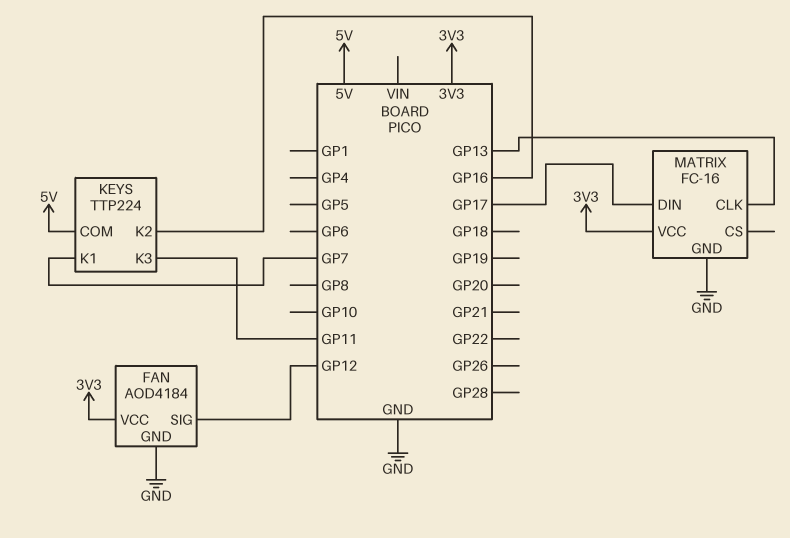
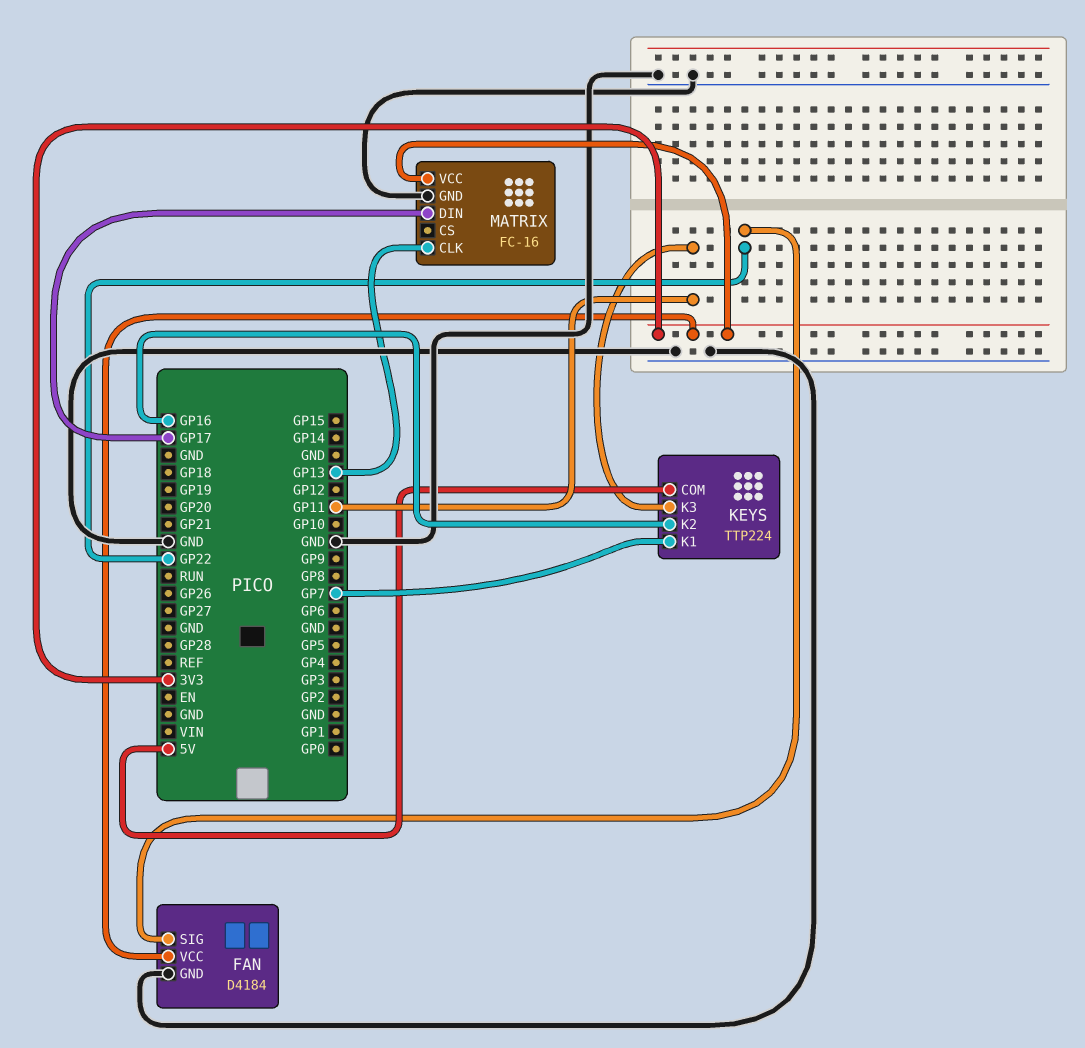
FAN: AOD4184 -> D4184
FAN pin SIG: GP12 -> GP22

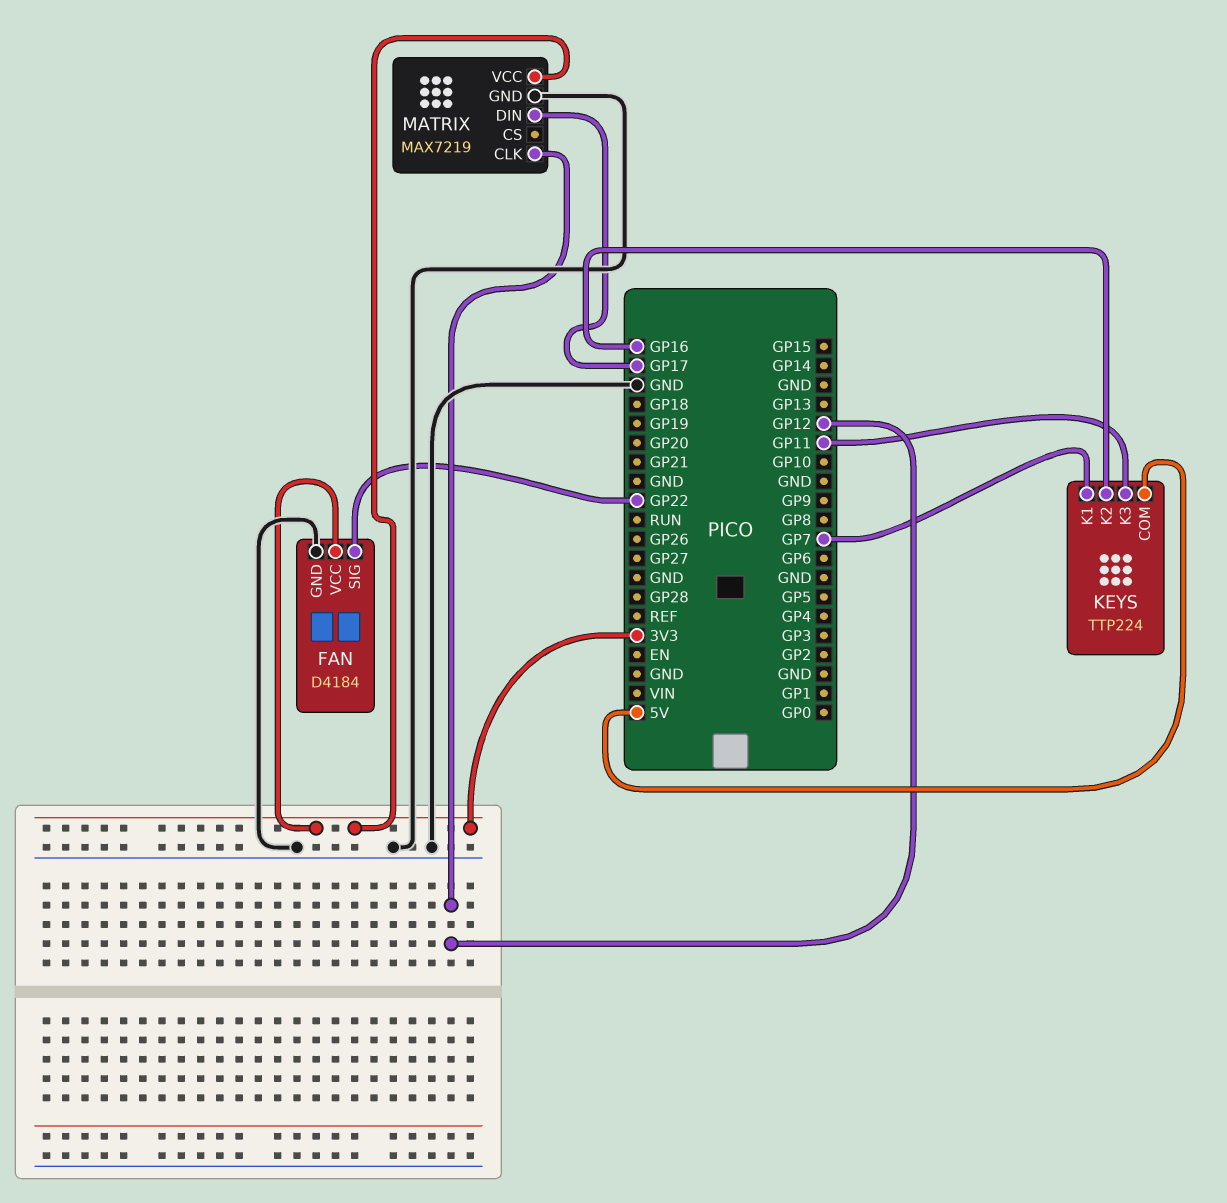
MATRIX: FC-16 -> MAX7219
MATRIX pin CLK: GP13 -> GP12

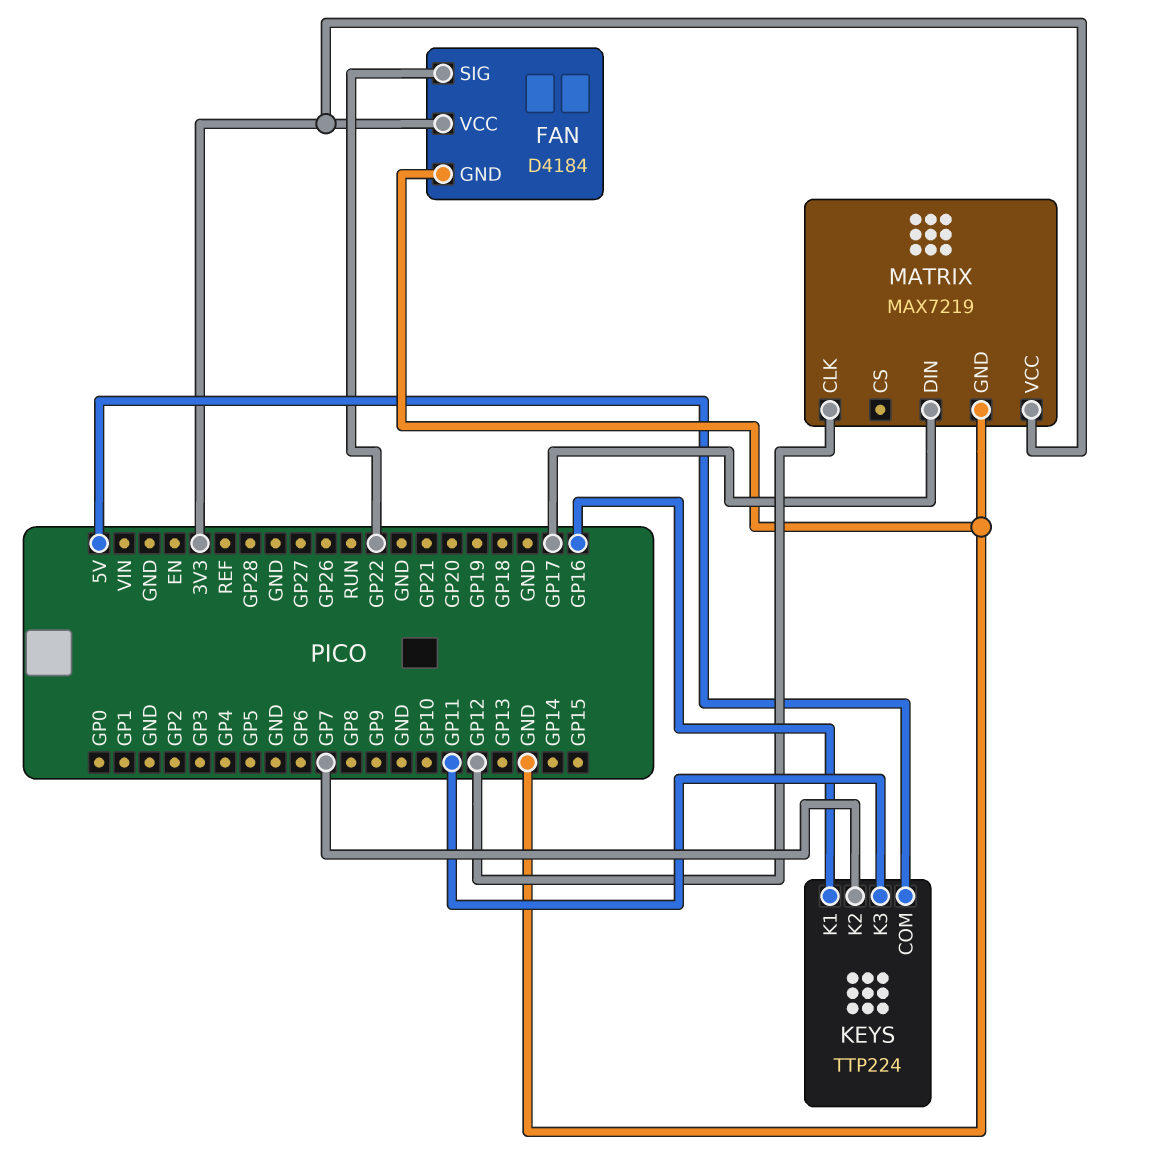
KEYS pin K1: GP7 -> GP16
KEYS pin K2: GP16 -> GP7

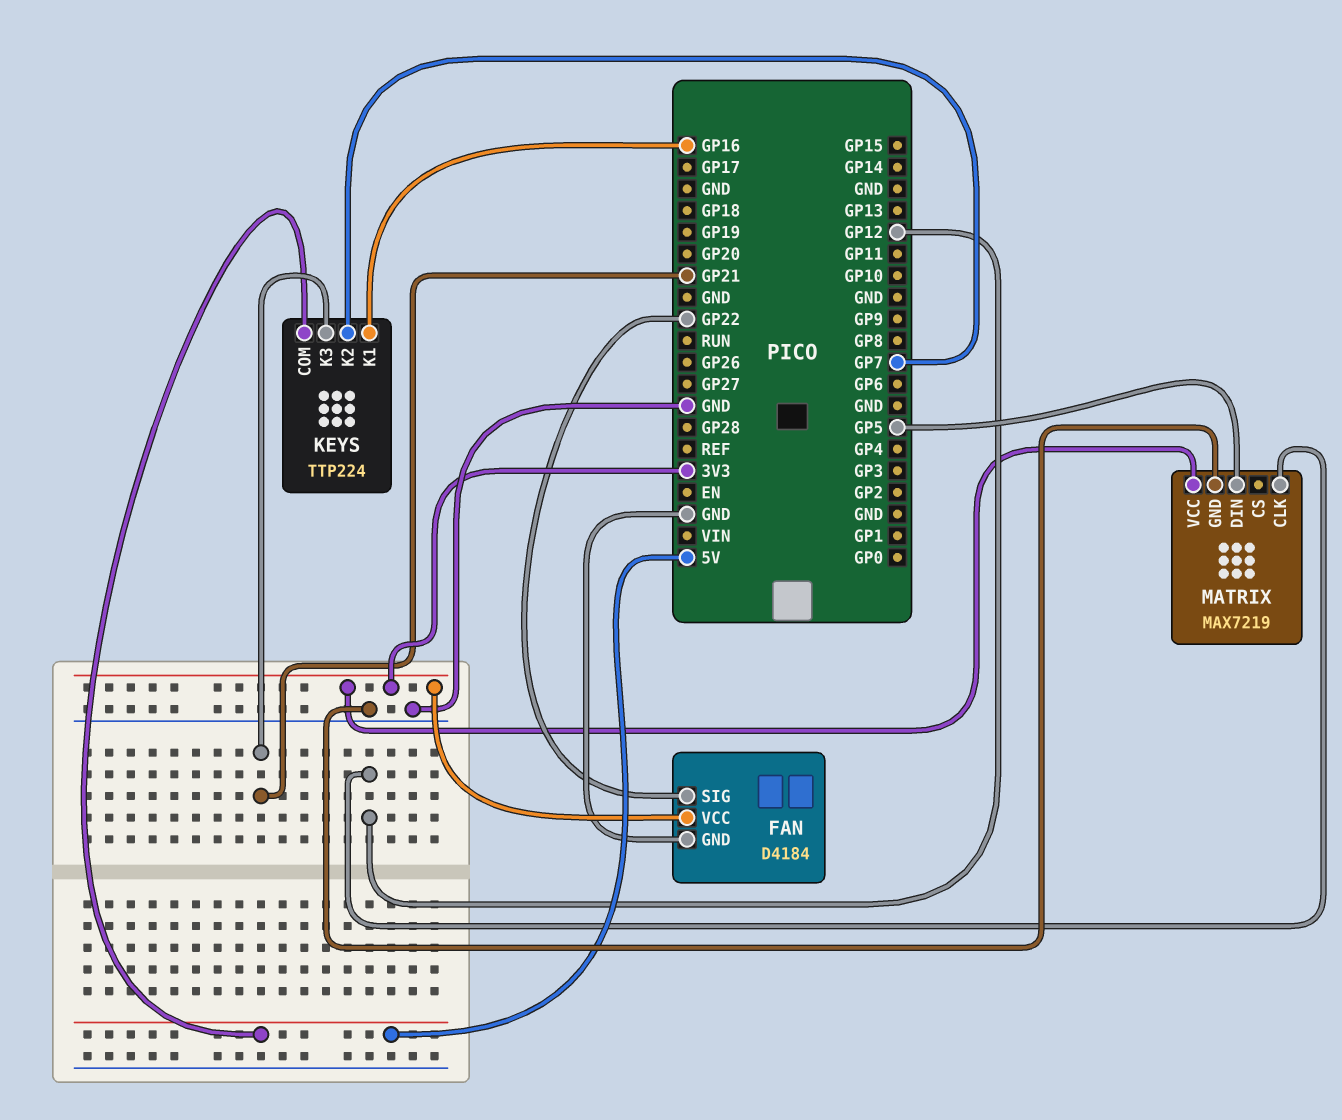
KEYS pin K3: GP11 -> GP21
MATRIX pin DIN: GP17 -> GP5

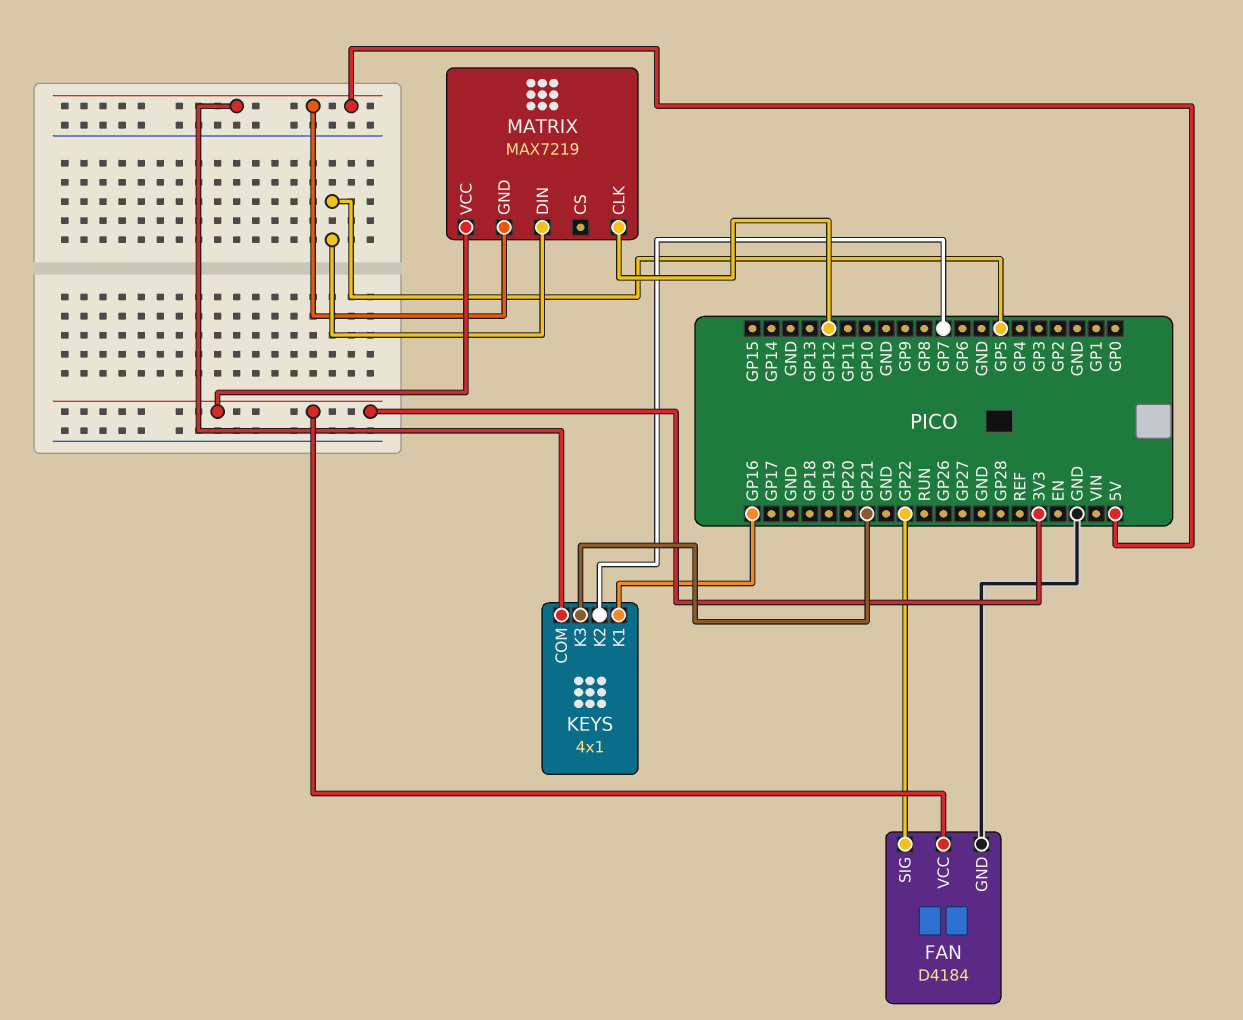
KEYS: TTP224 -> 4x1
MATRIX pin GND: GND -> 5V

